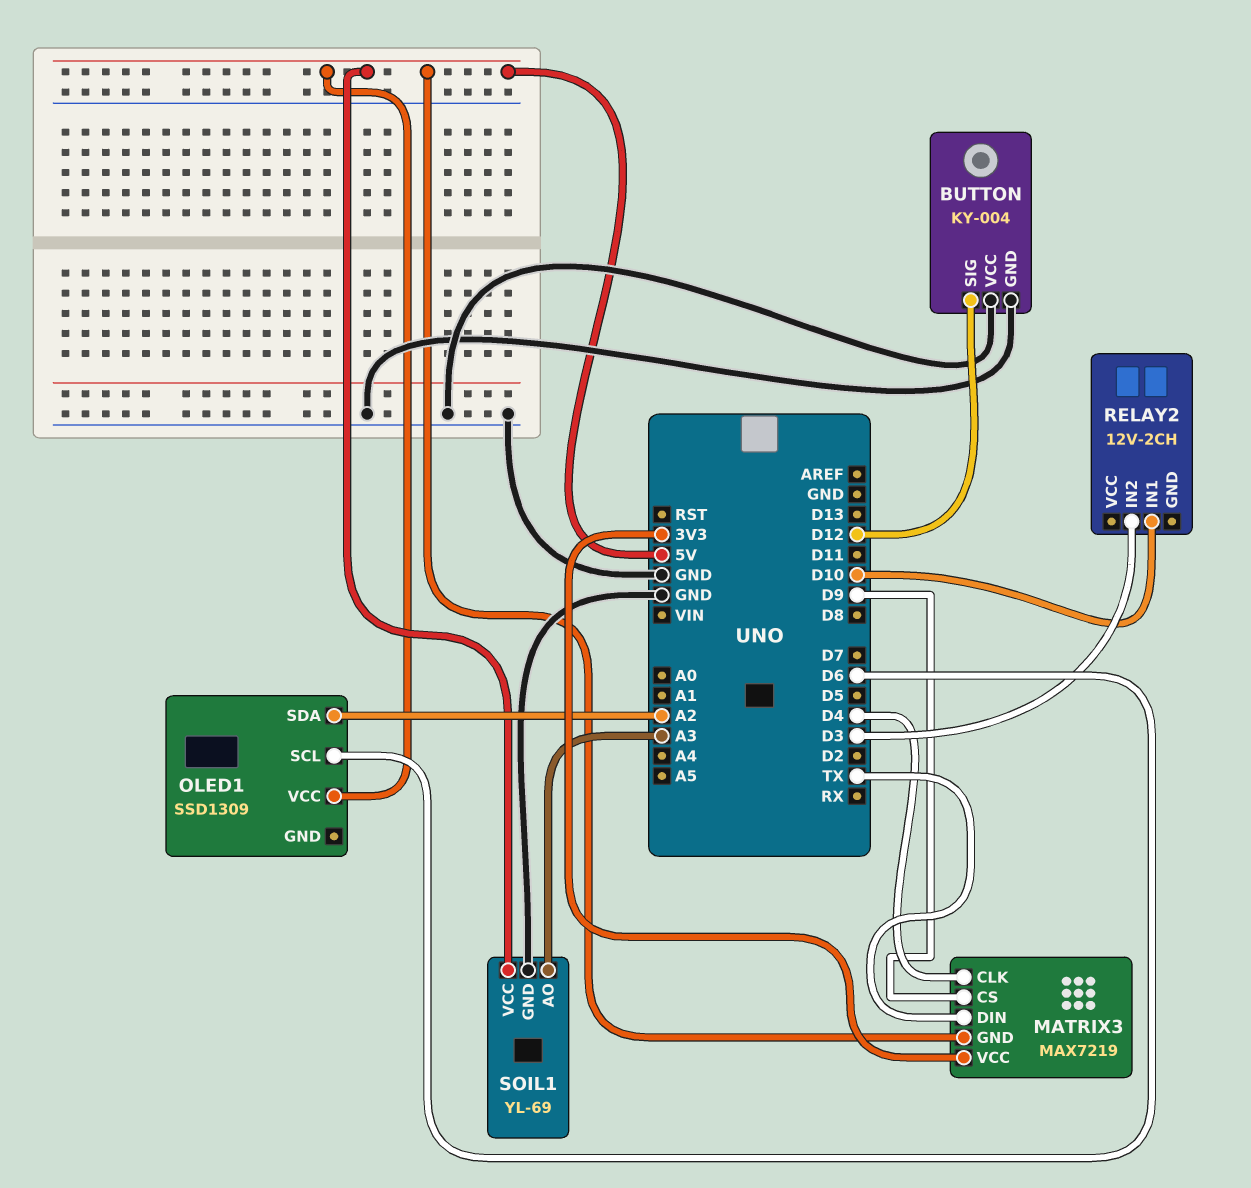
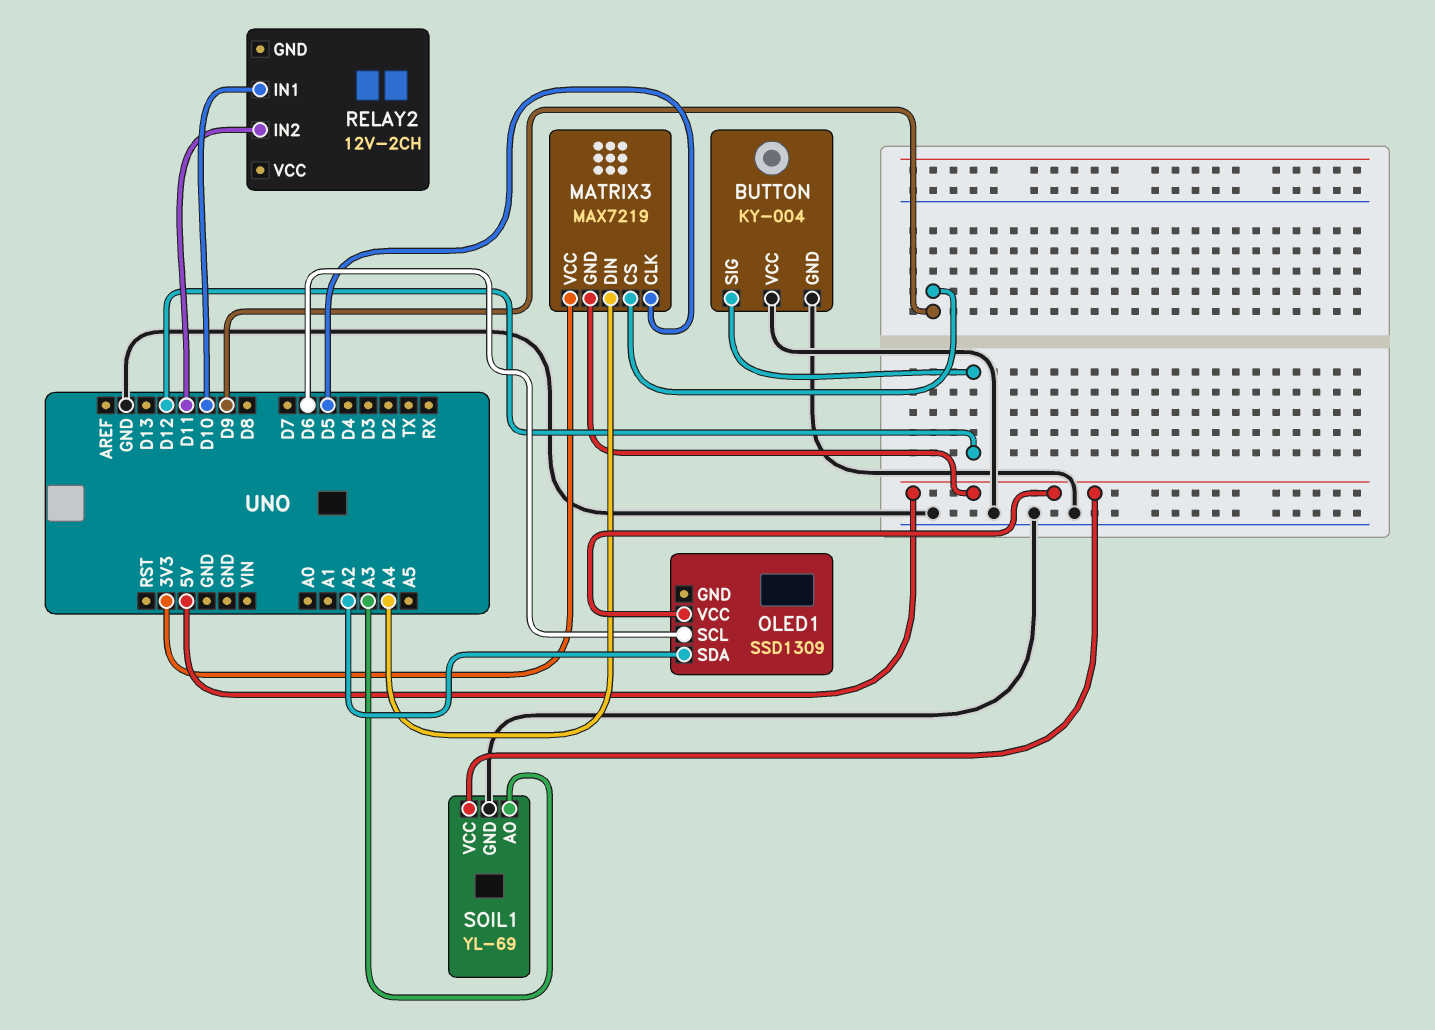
MATRIX3 pin CLK: D4 -> D5
MATRIX3 pin DIN: TX -> A4
RELAY2 pin IN2: D3 -> D11

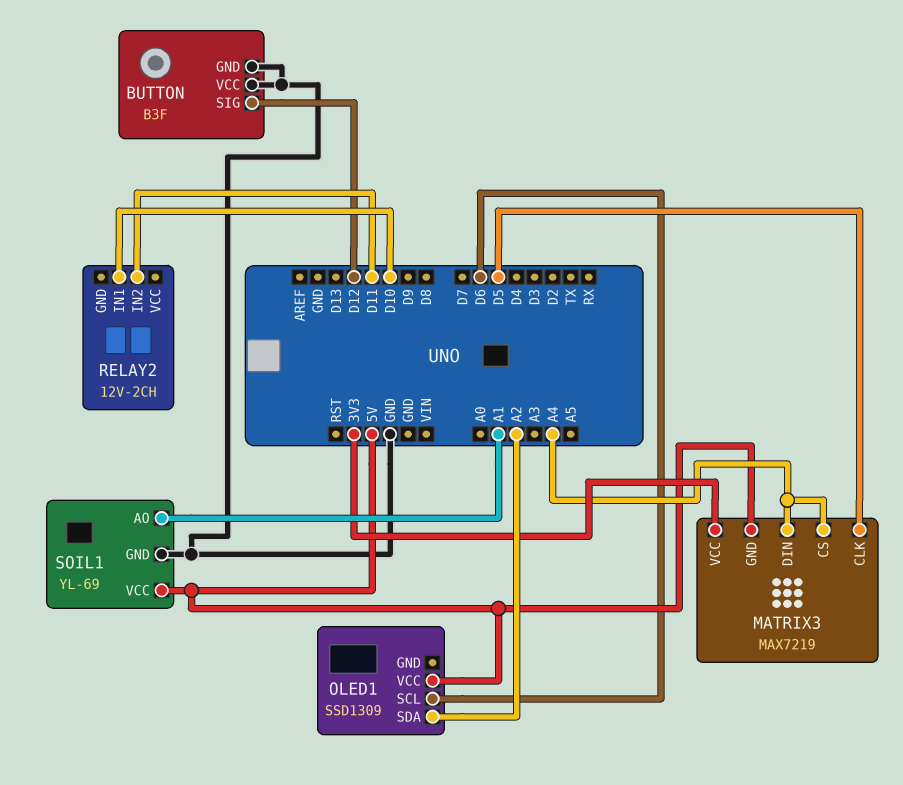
BUTTON: KY-004 -> B3F
MATRIX3 pin CS: D9 -> A4
SOIL1 pin AO: A3 -> A1

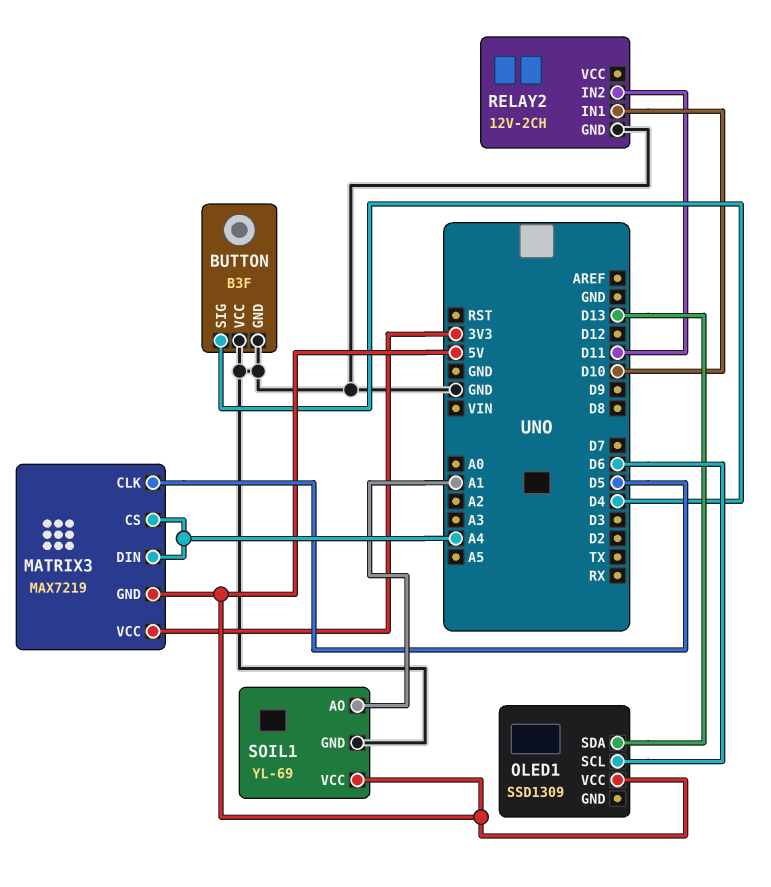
BUTTON pin SIG: D12 -> D4
OLED1 pin SDA: A2 -> D13
RELAY2 pin GND: none -> GND

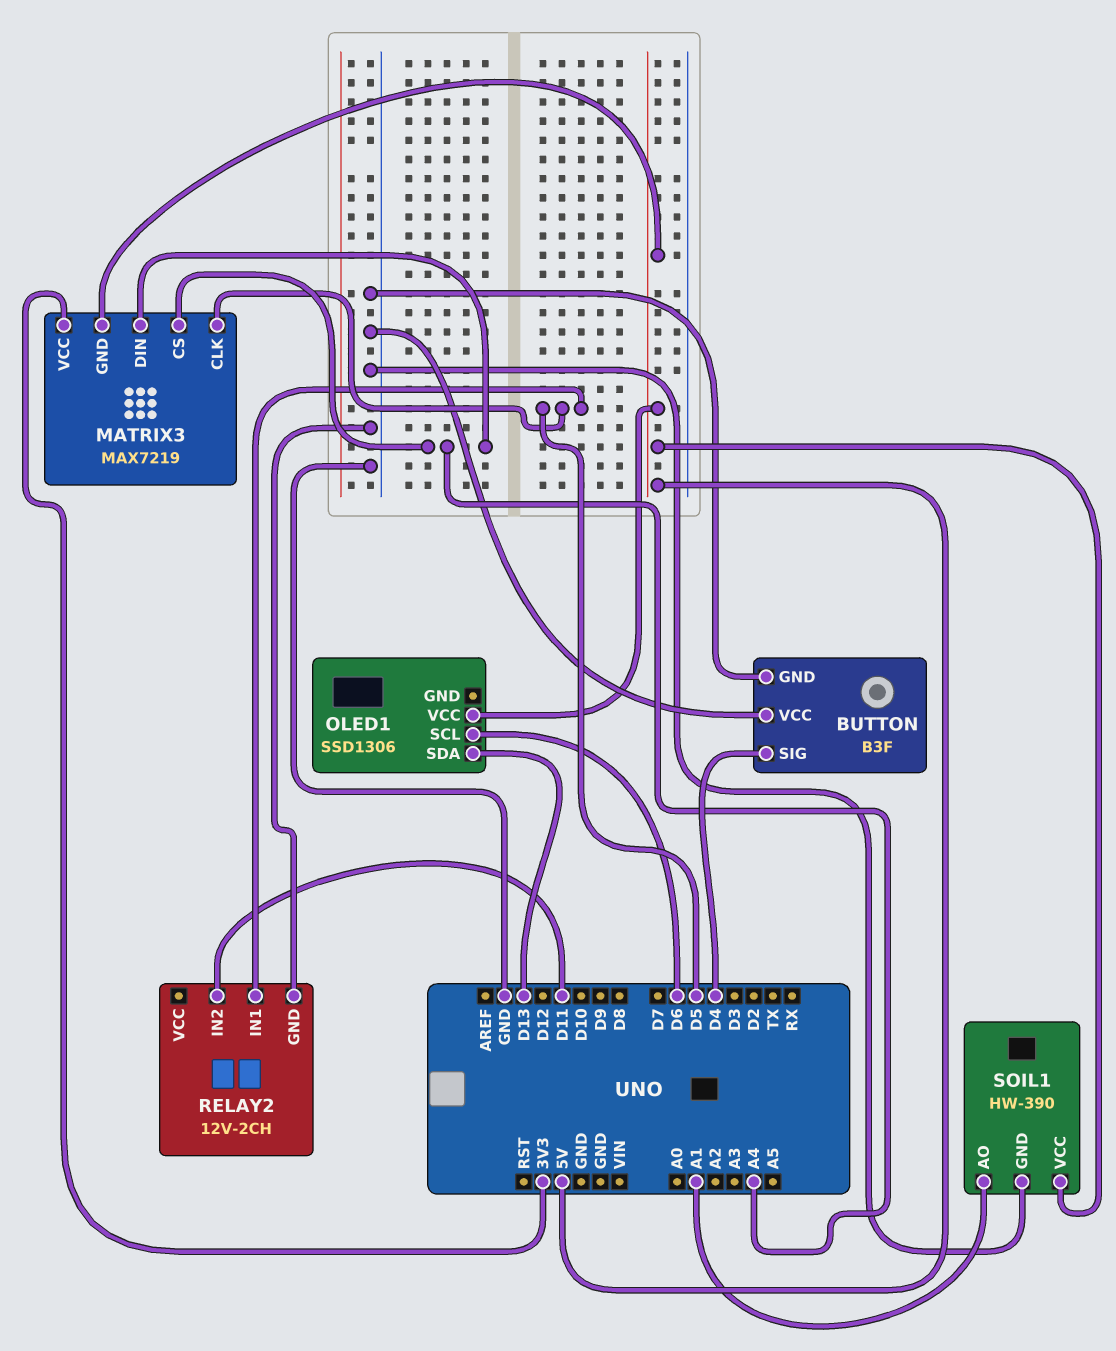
OLED1: SSD1309 -> SSD1306
RELAY2 pin IN1: D10 -> D5
SOIL1: YL-69 -> HW-390

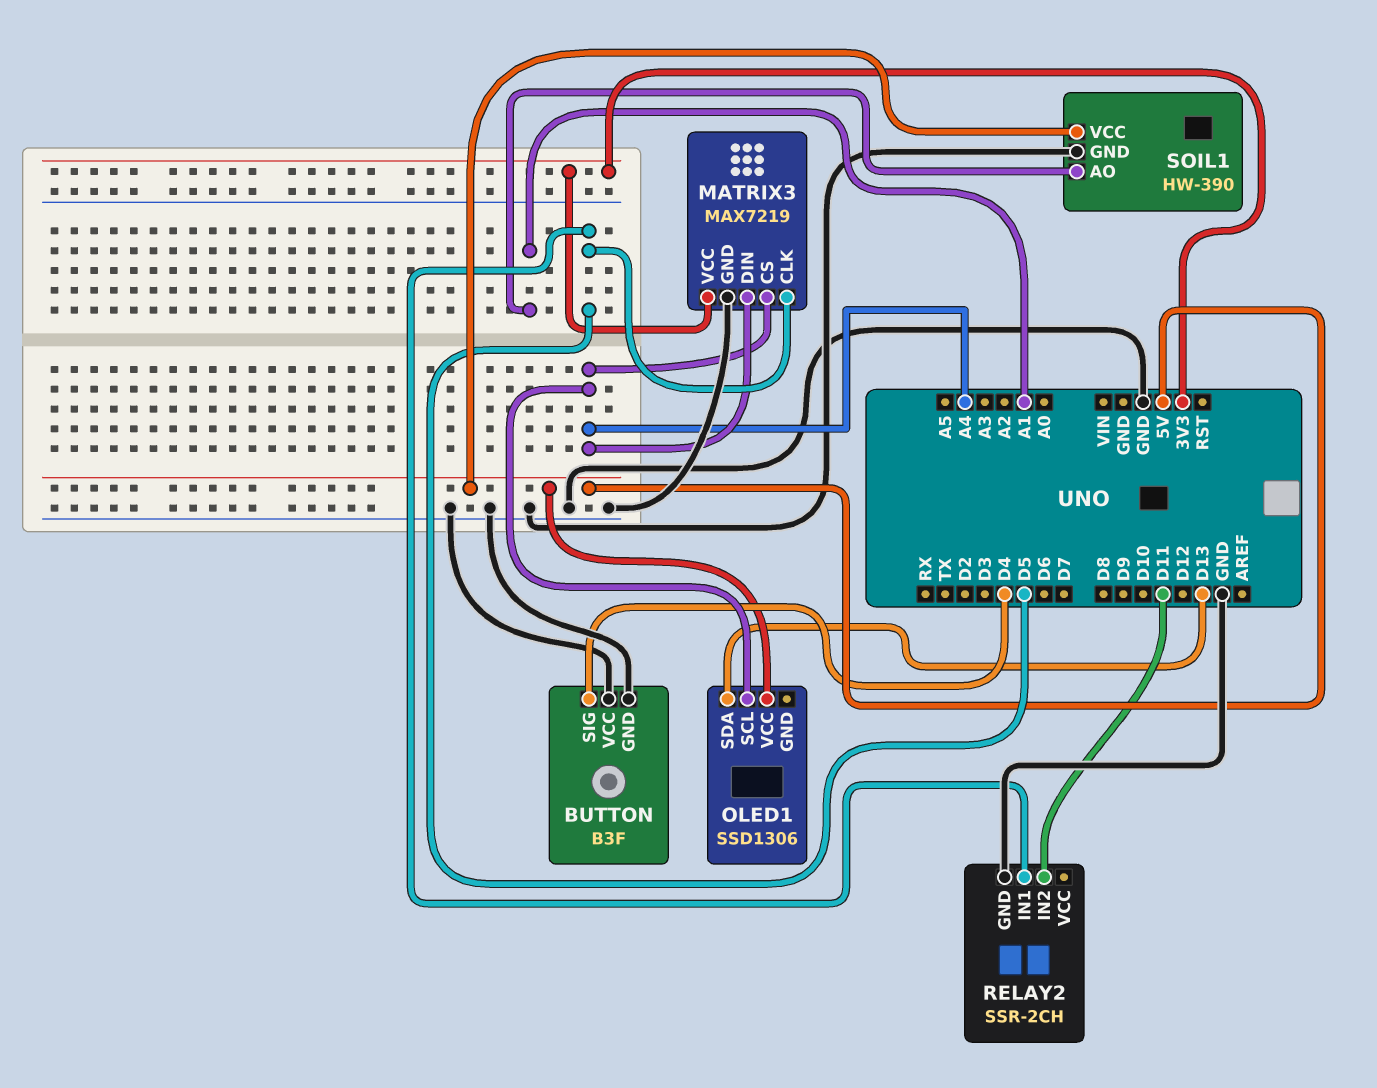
MATRIX3 pin GND: 5V -> GND
OLED1 pin SCL: D6 -> A4
RELAY2: 12V-2CH -> SSR-2CH

